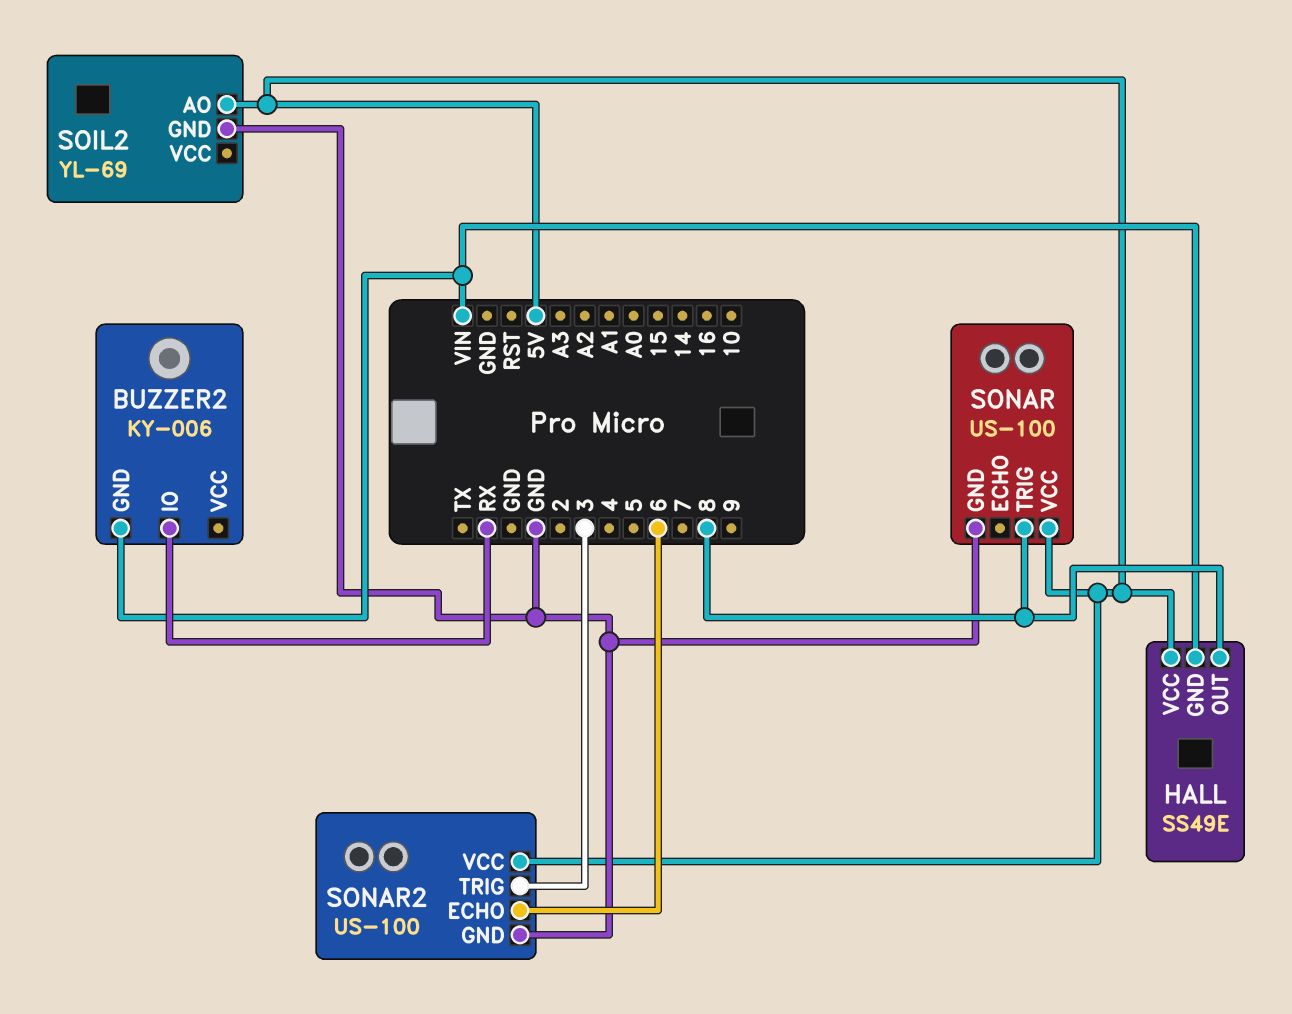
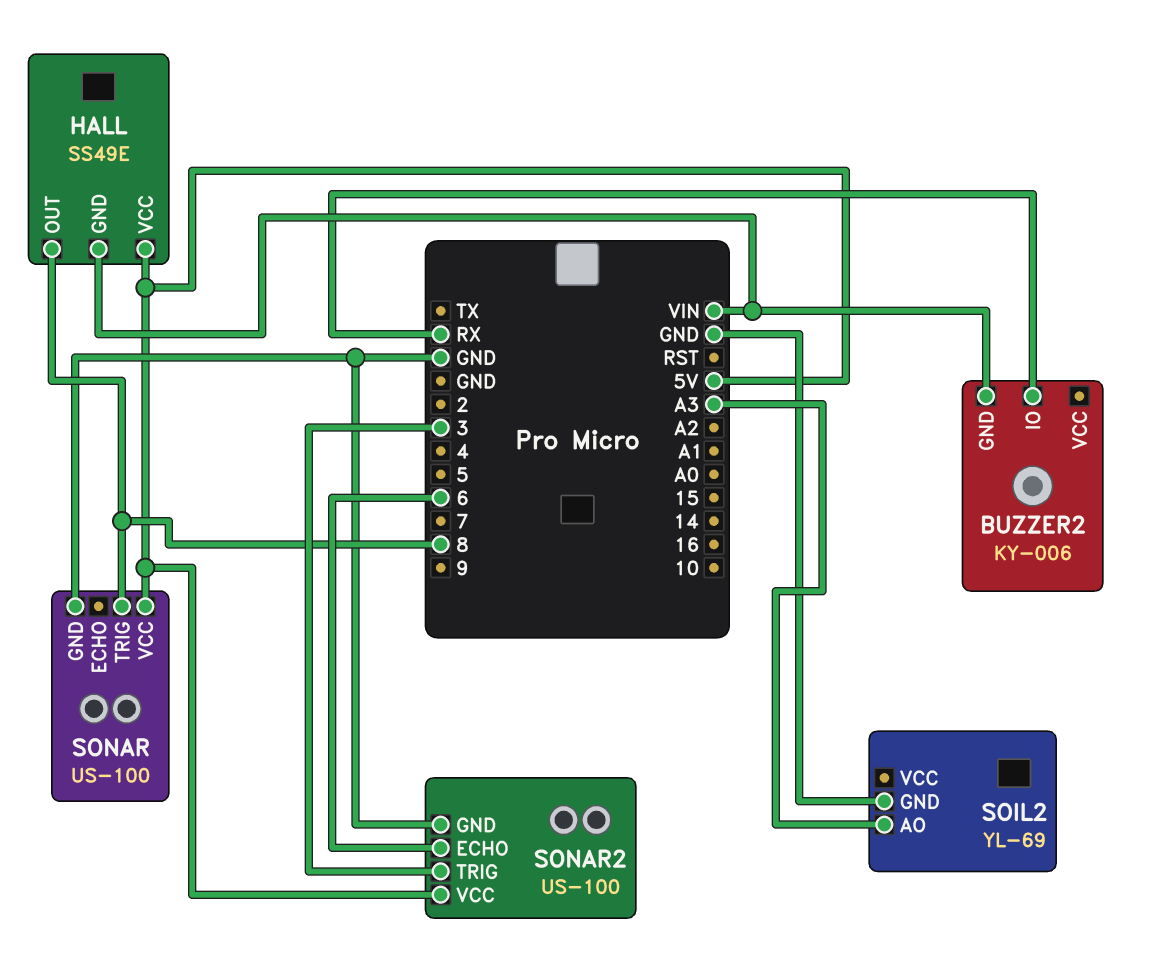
SOIL2 pin AO: 5V -> A3

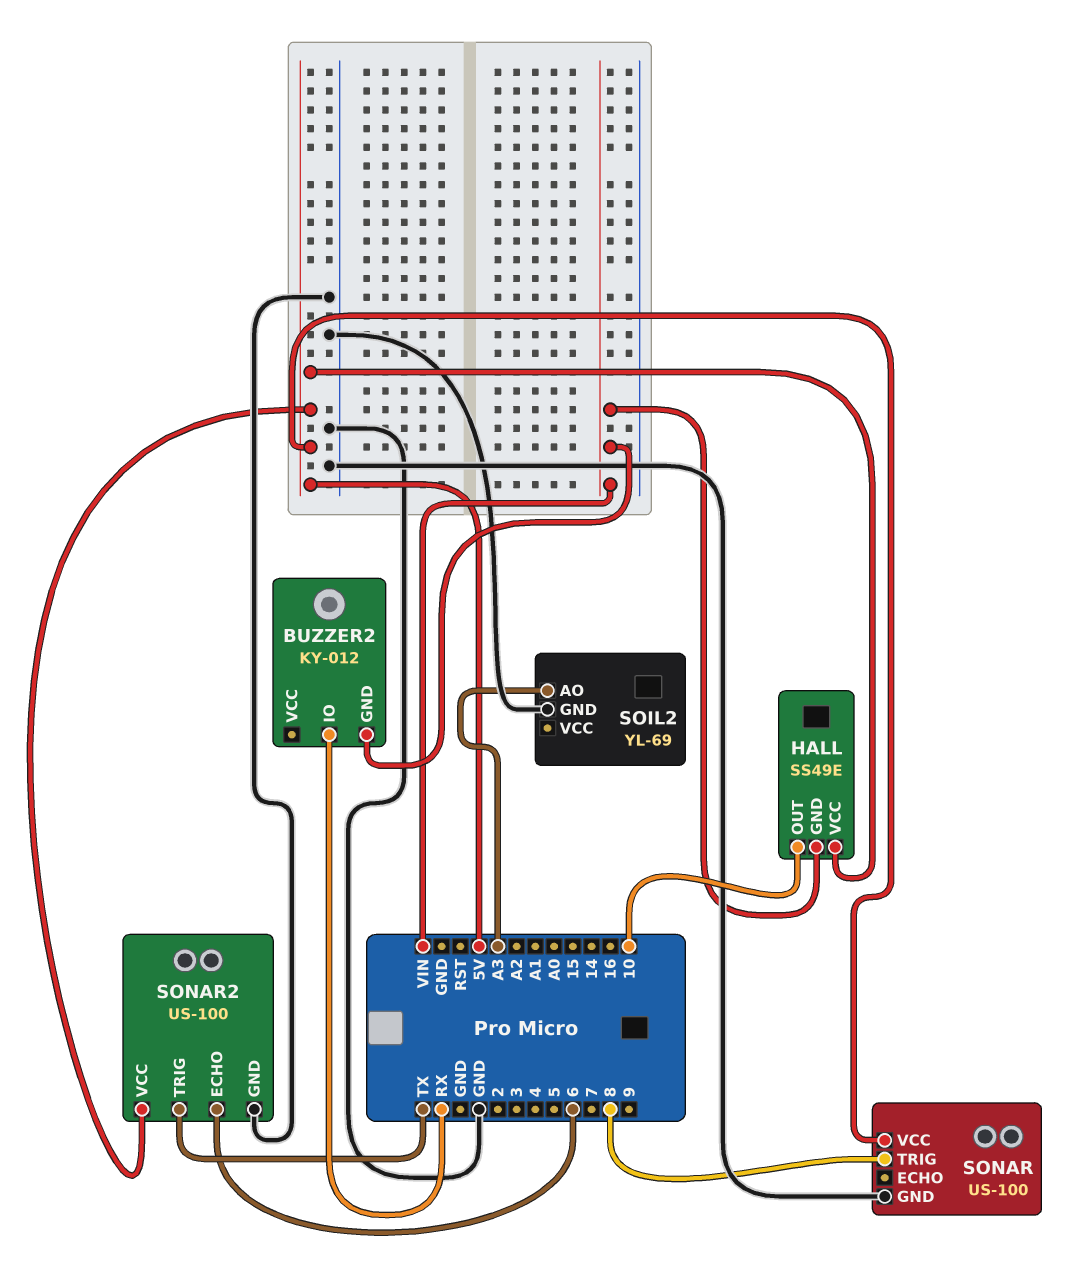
BUZZER2: KY-006 -> KY-012
HALL pin OUT: 8 -> 10
SONAR2 pin TRIG: 3 -> TX

